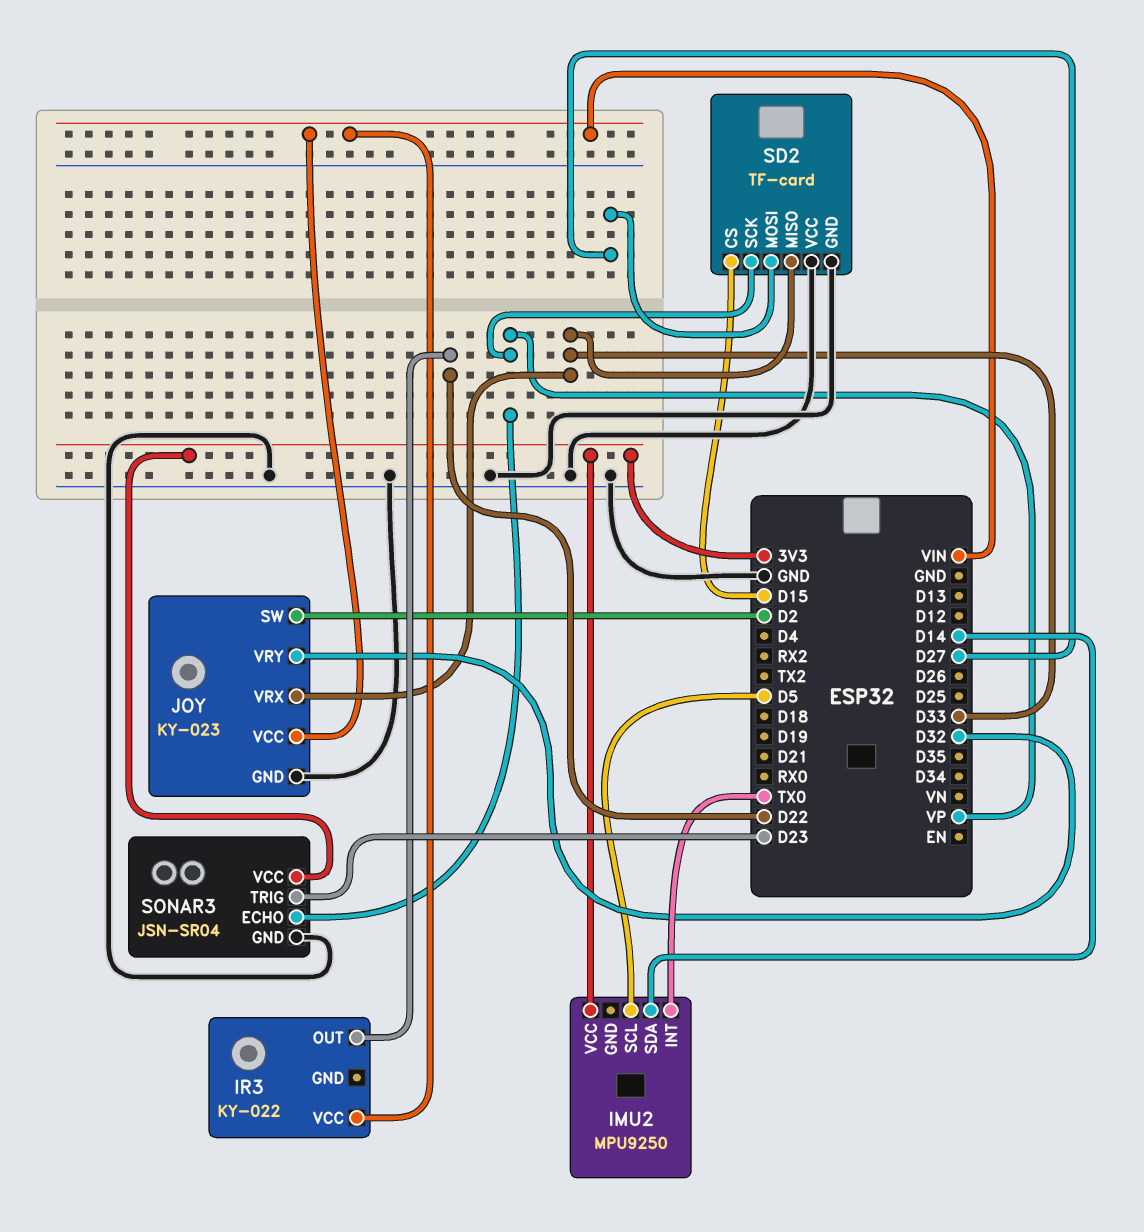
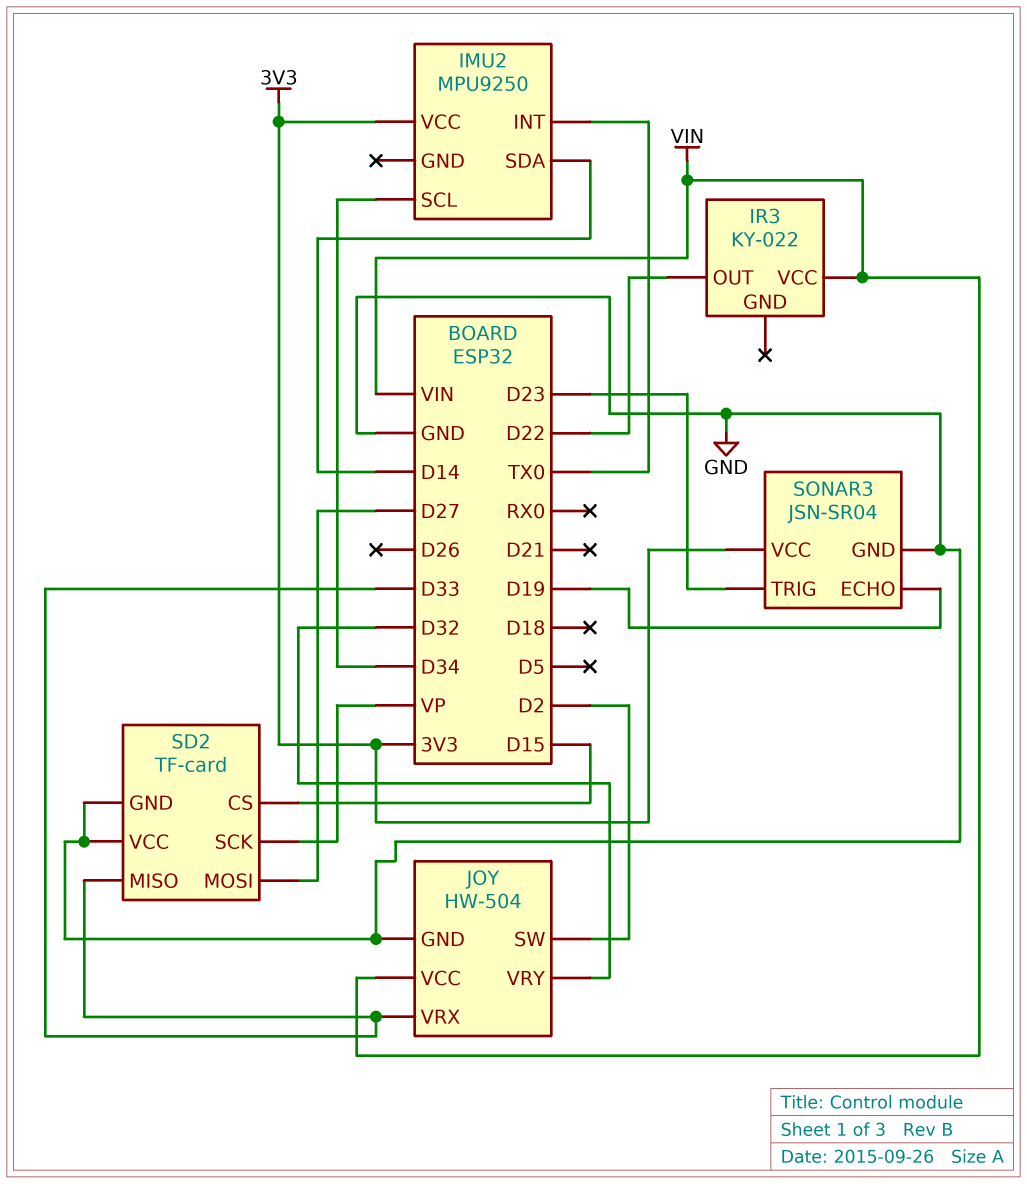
IMU2 pin SCL: D5 -> D34
JOY: KY-023 -> HW-504
SONAR3 pin ECHO: VP -> D19

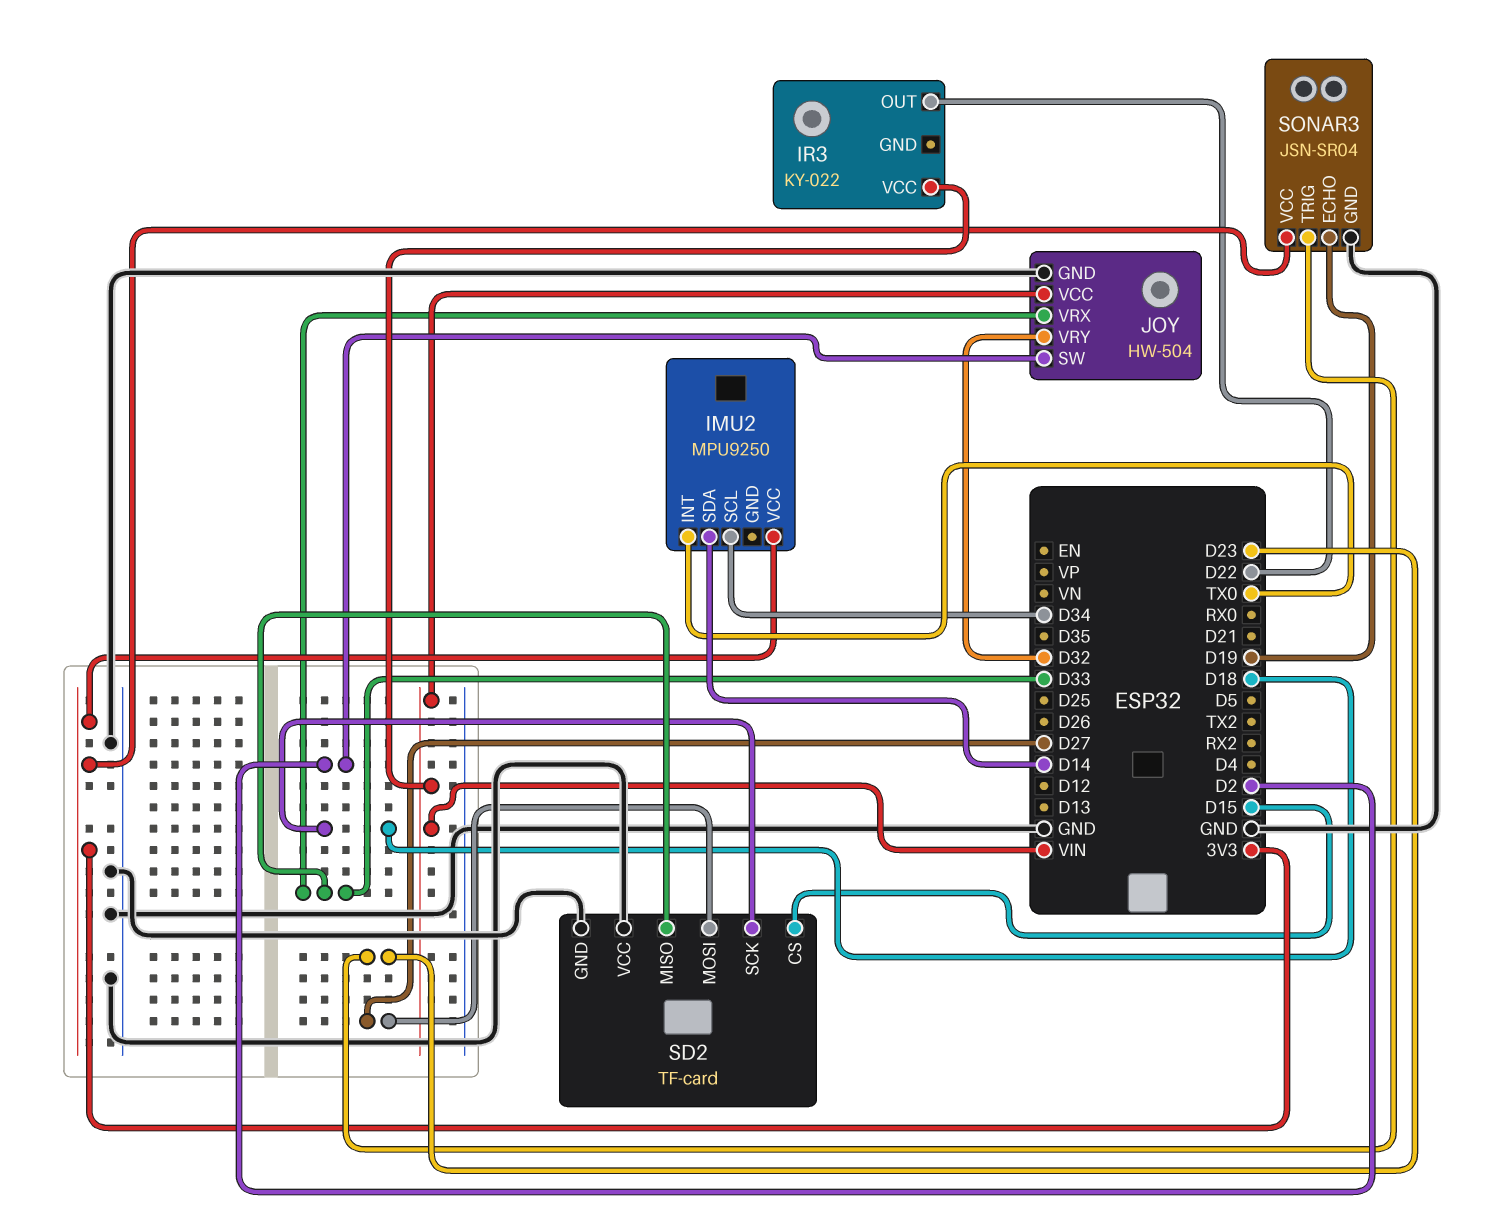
SD2 pin SCK: VP -> D18

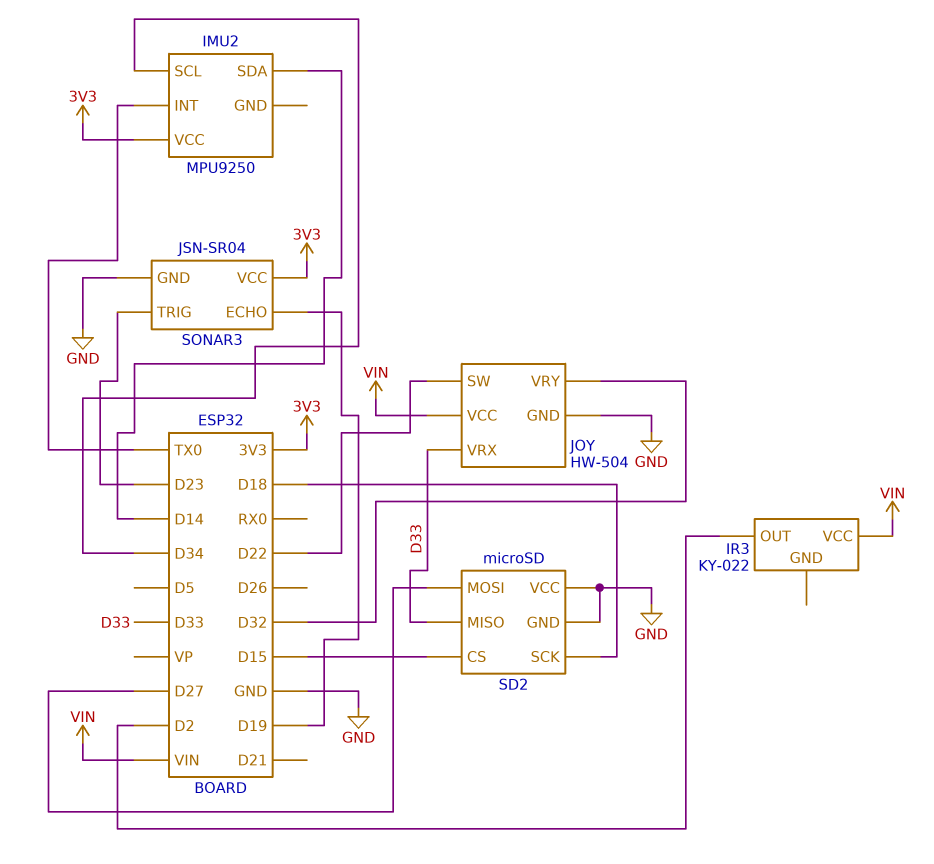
IR3 pin OUT: D22 -> D2
JOY pin SW: D2 -> D22
SD2: TF-card -> microSD

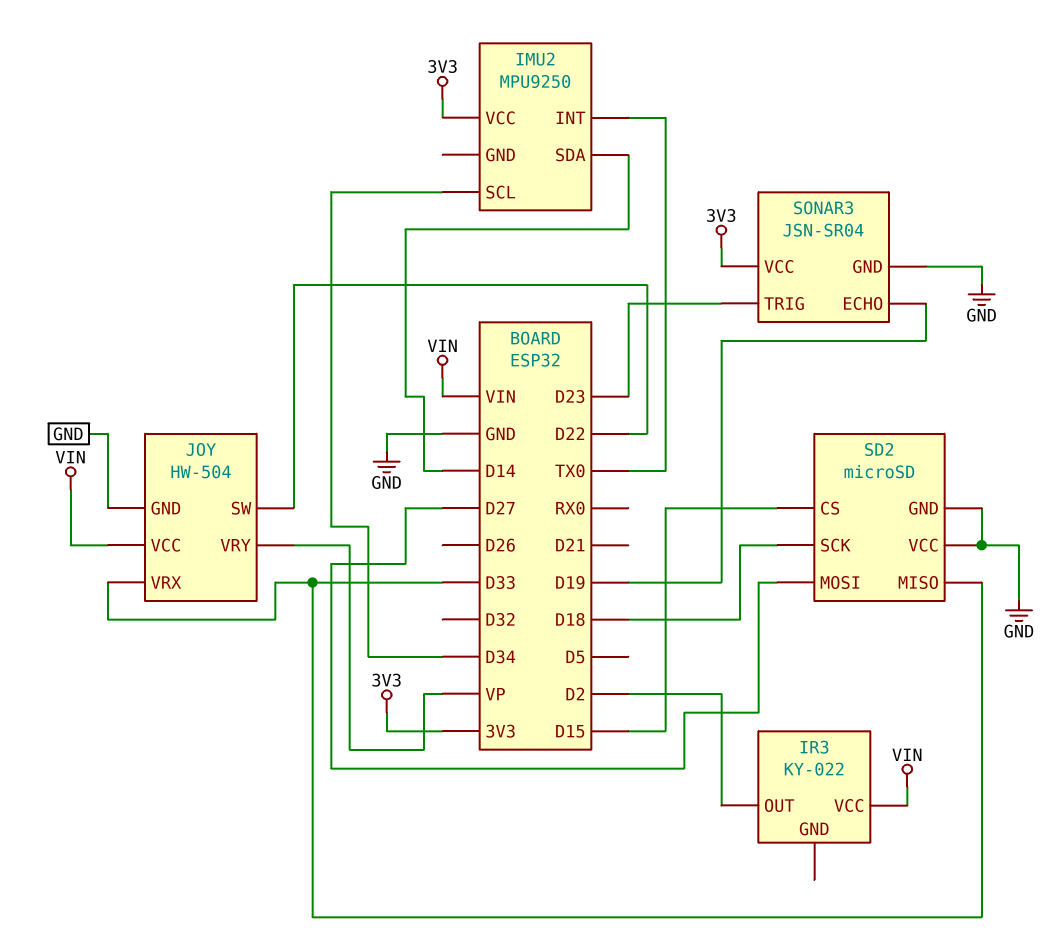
JOY pin VRY: D32 -> VP

